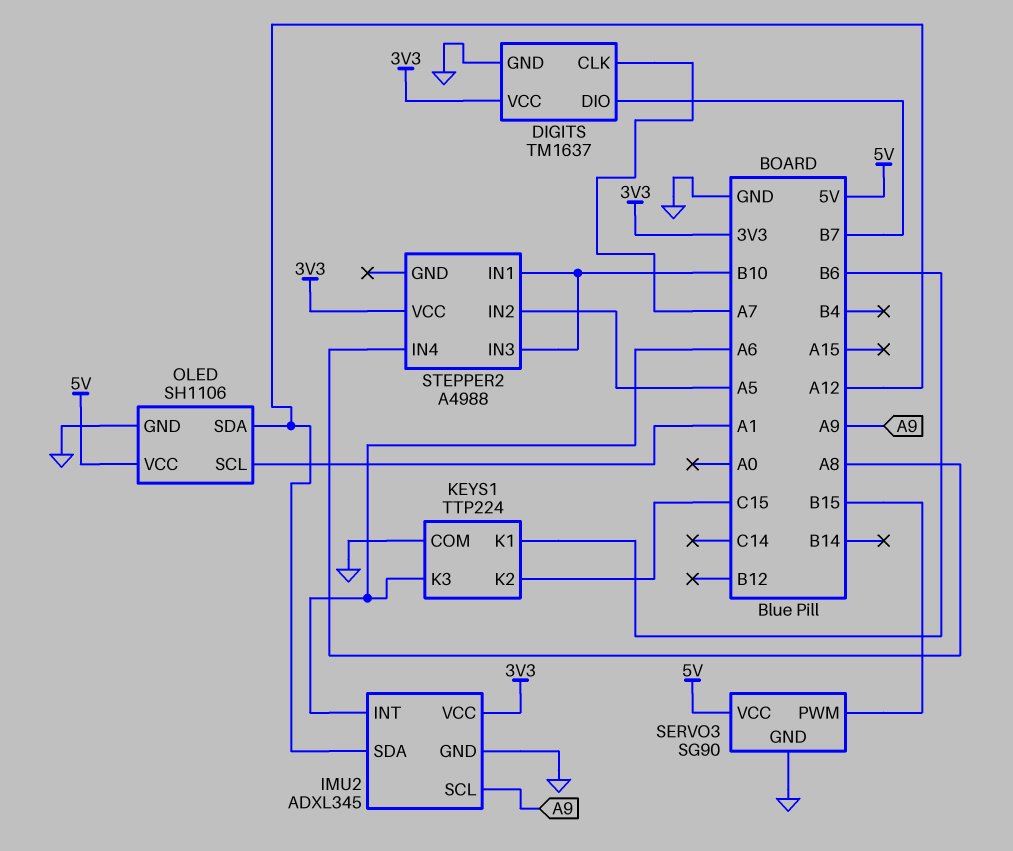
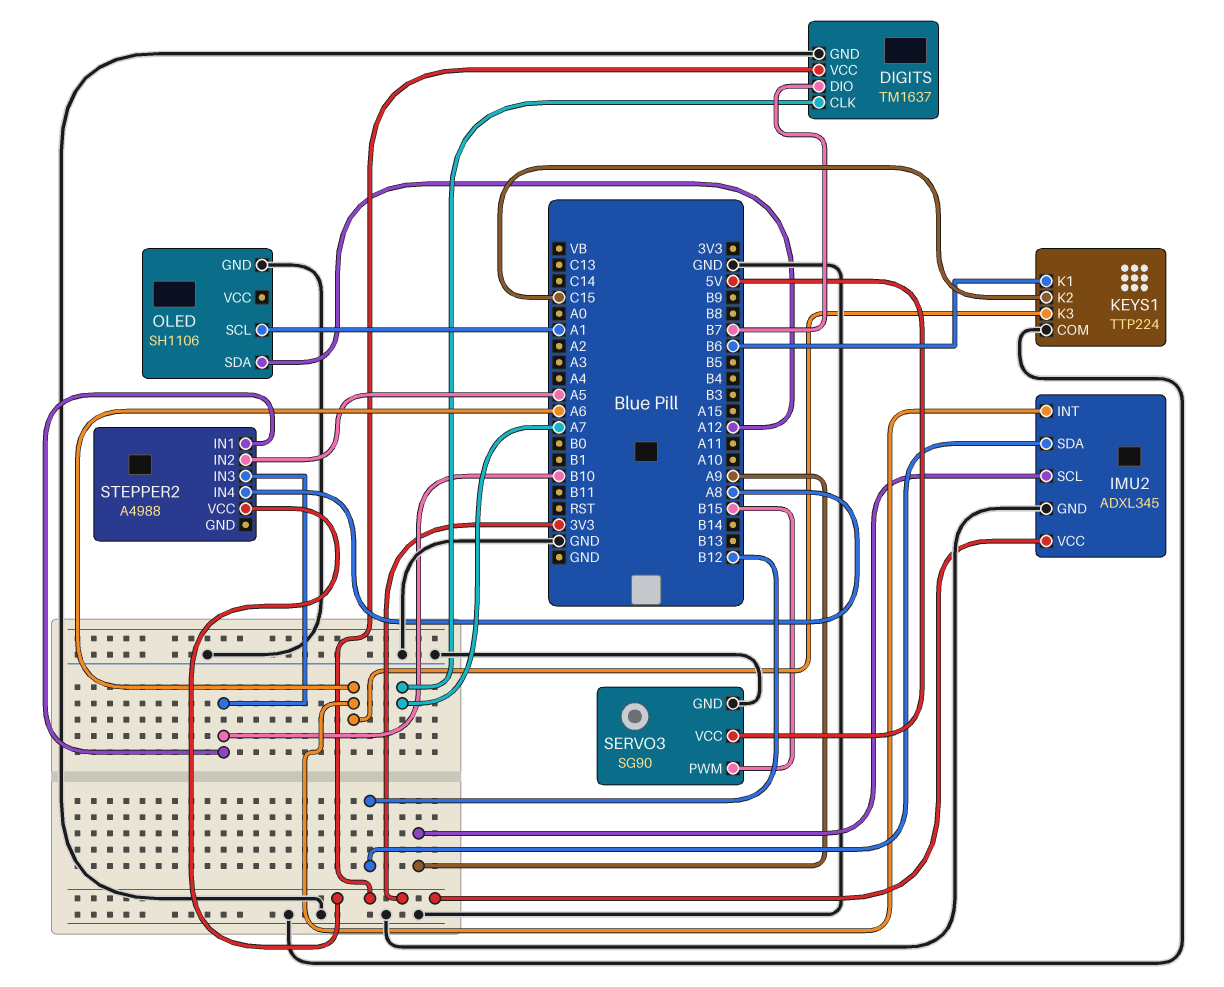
IMU2 pin SDA: A12 -> B12
OLED pin VCC: 5V -> none

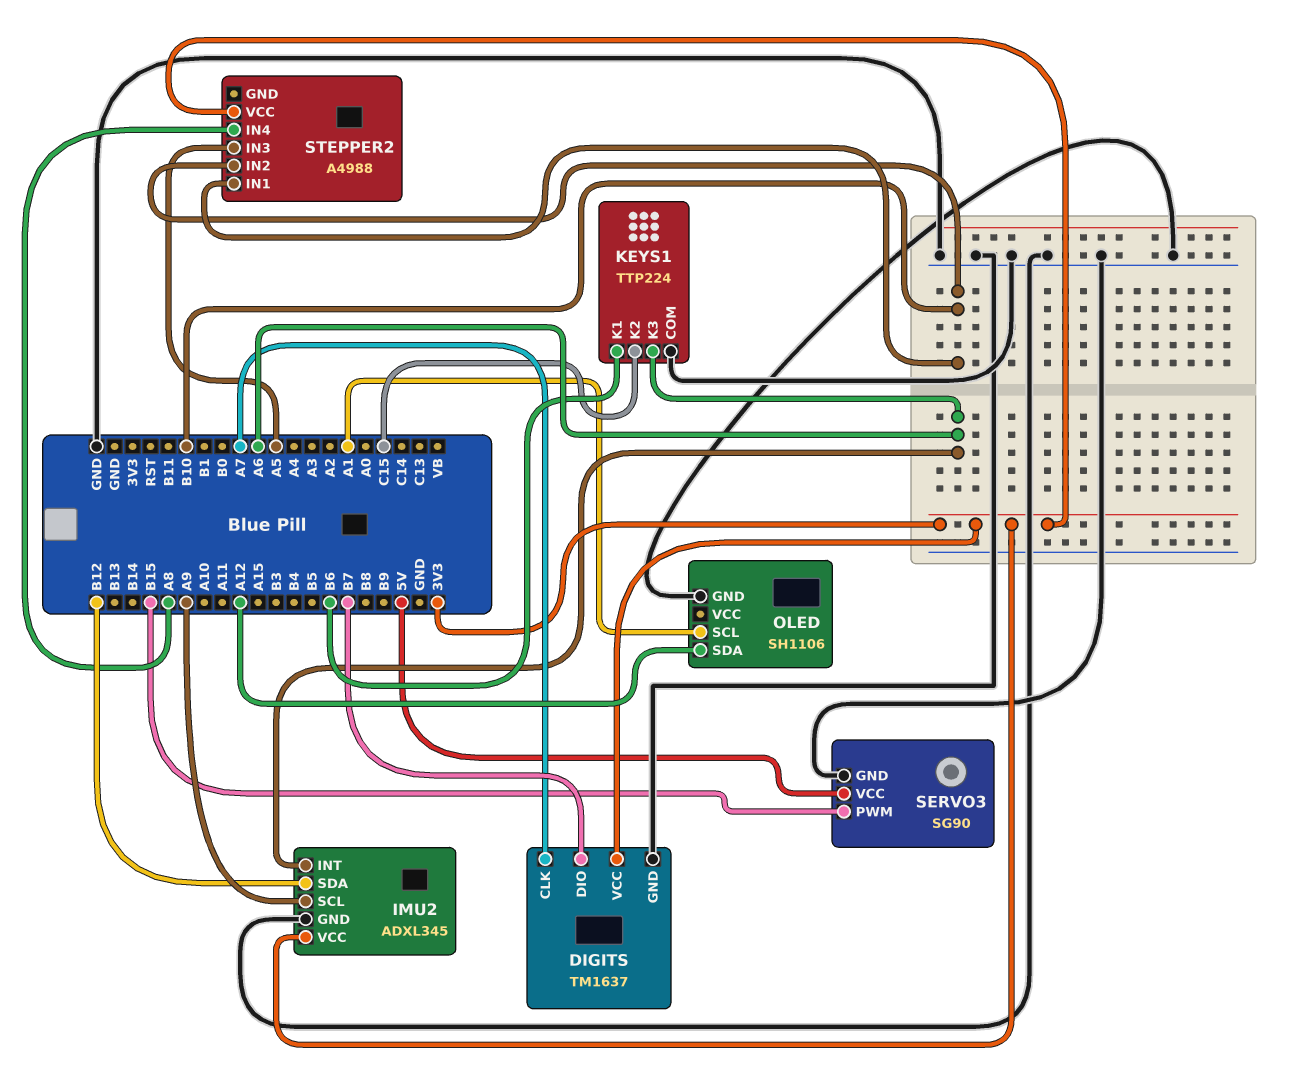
STEPPER2 pin IN2: A5 -> B10
STEPPER2 pin IN3: B10 -> A5

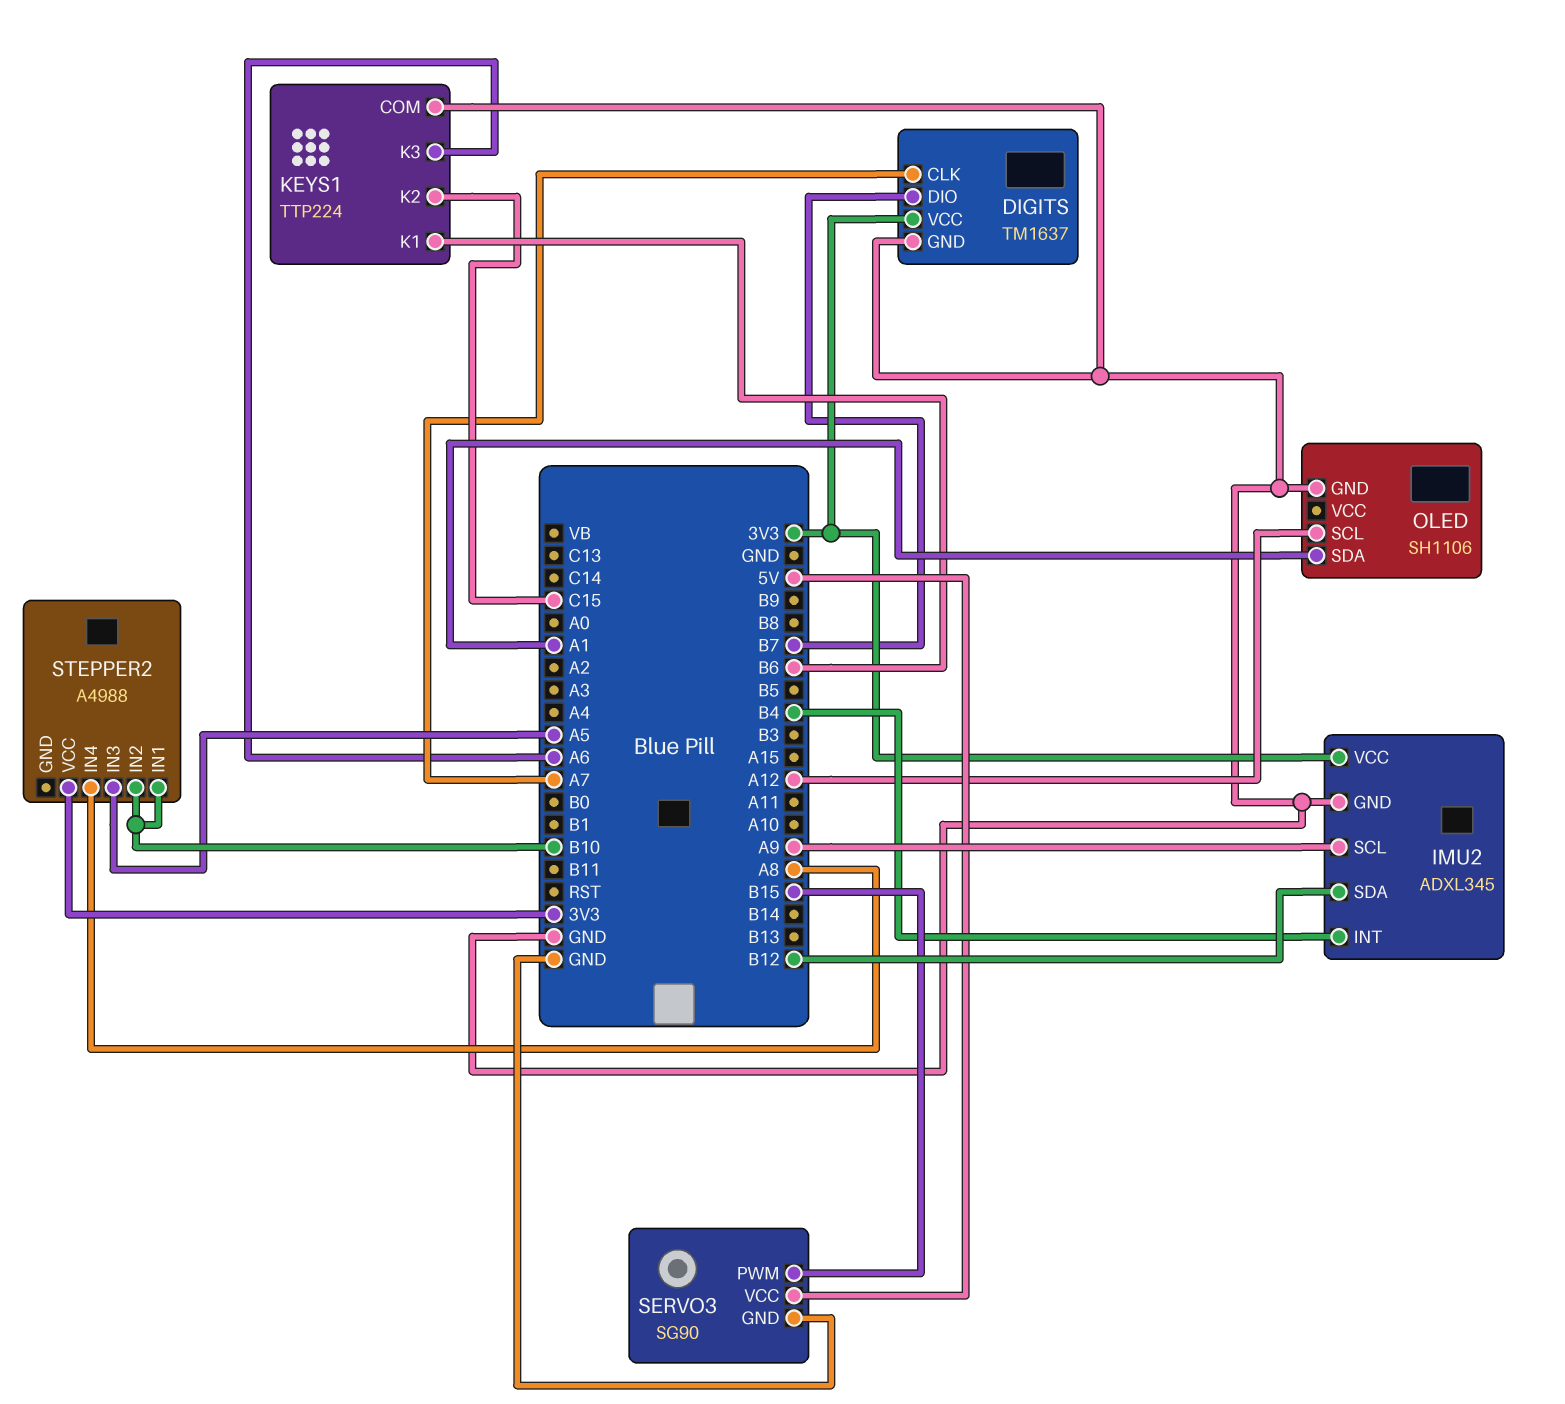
IMU2 pin INT: A6 -> B4
OLED pin SCL: A1 -> A12
OLED pin SDA: A12 -> A1

